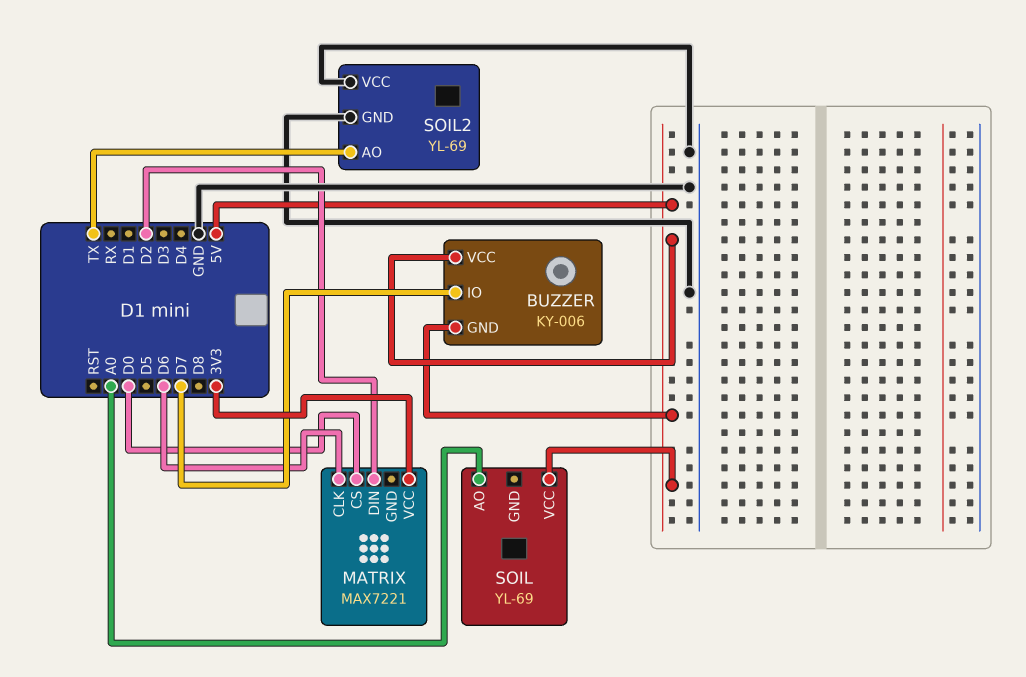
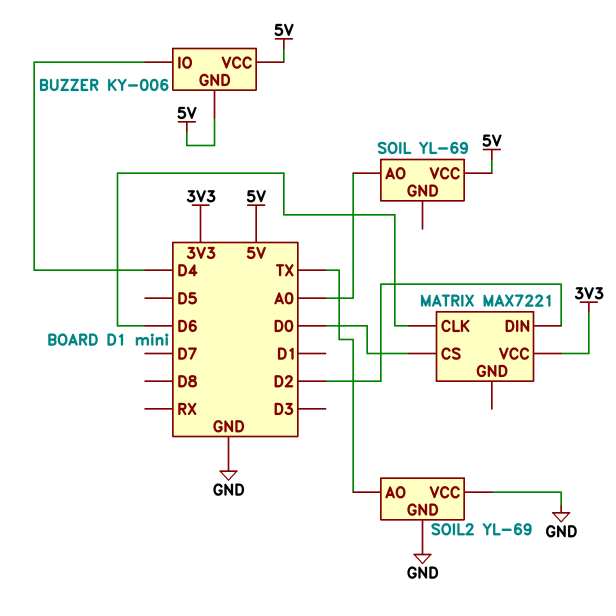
BUZZER pin IO: D7 -> D4

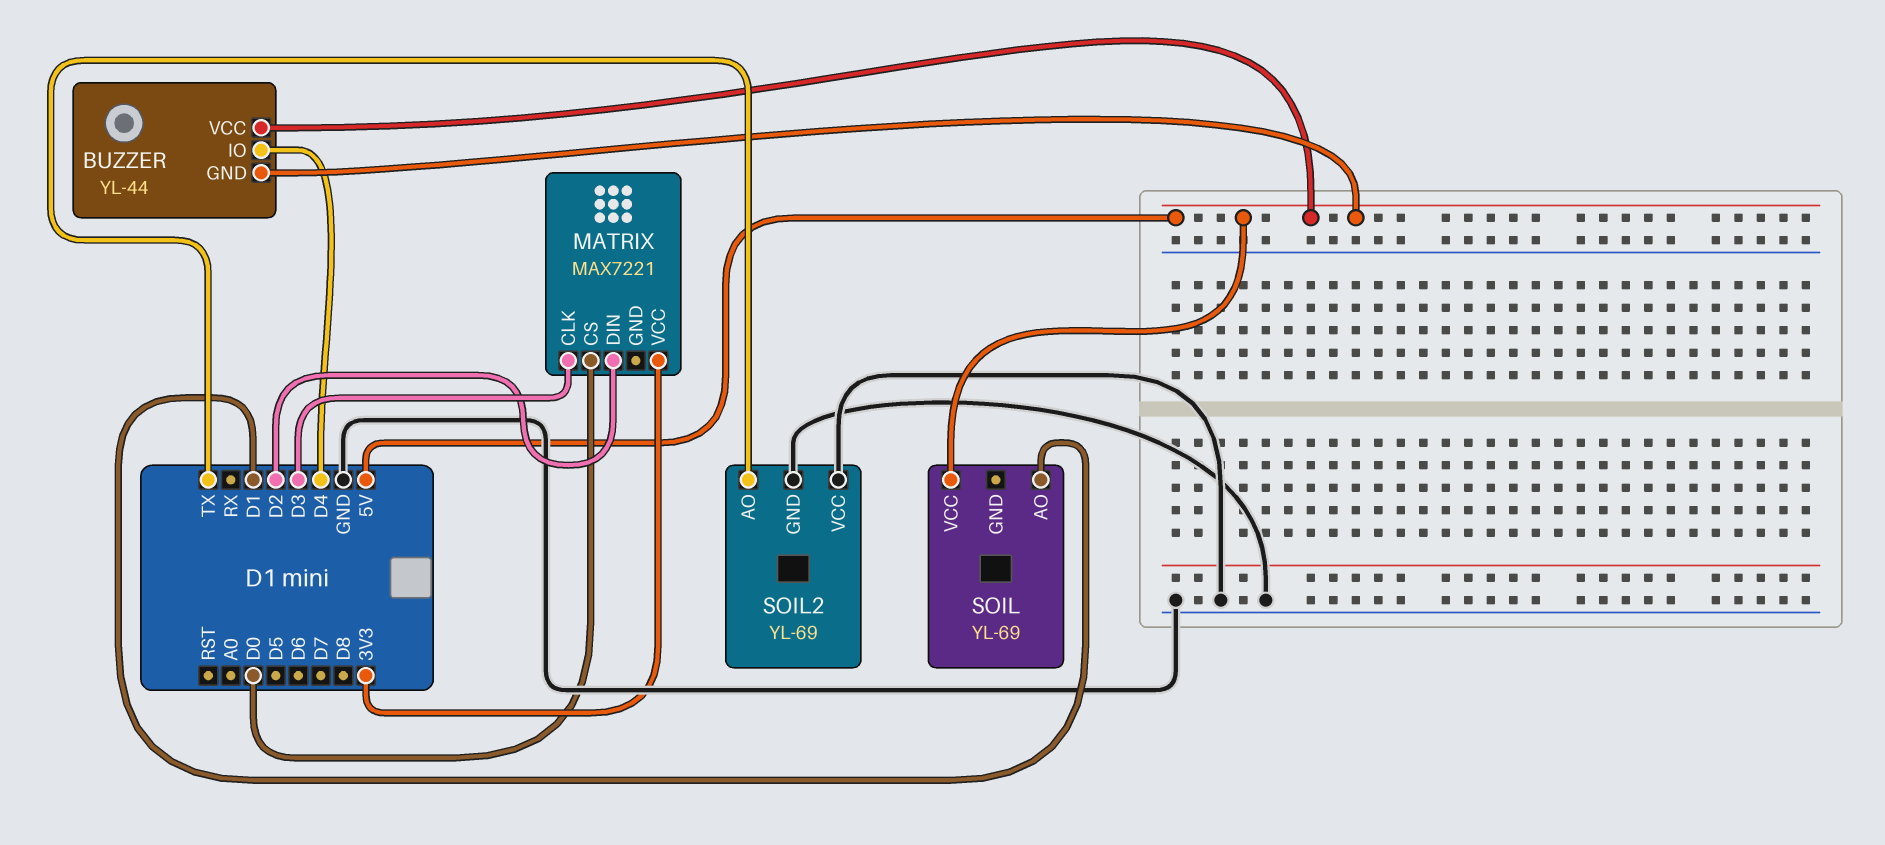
BUZZER: KY-006 -> YL-44
MATRIX pin CLK: D6 -> D3
SOIL pin AO: A0 -> D1

